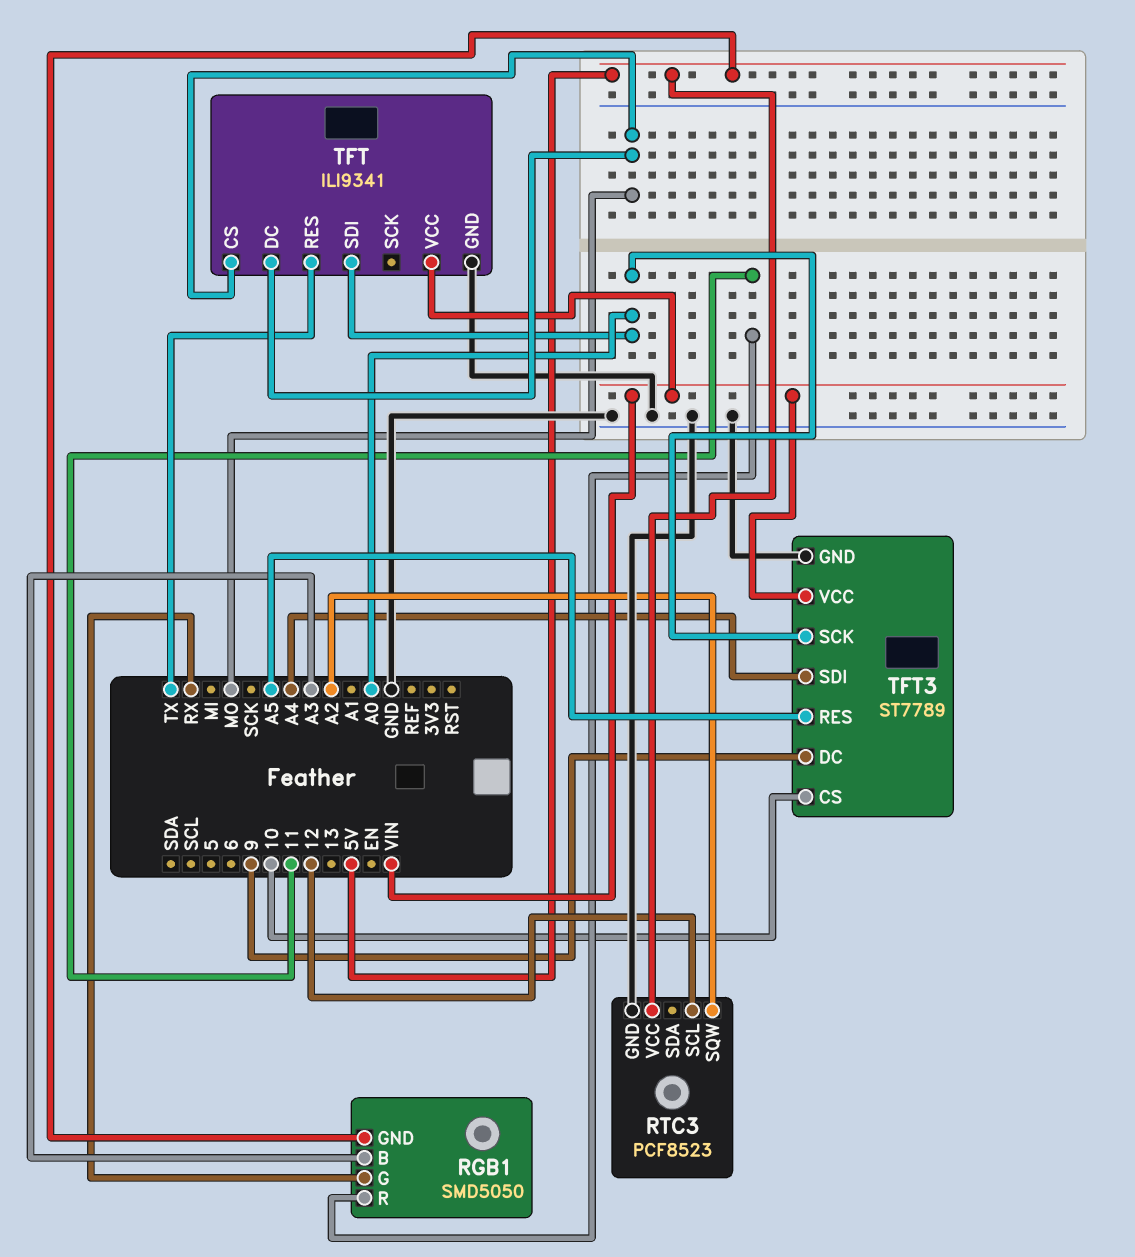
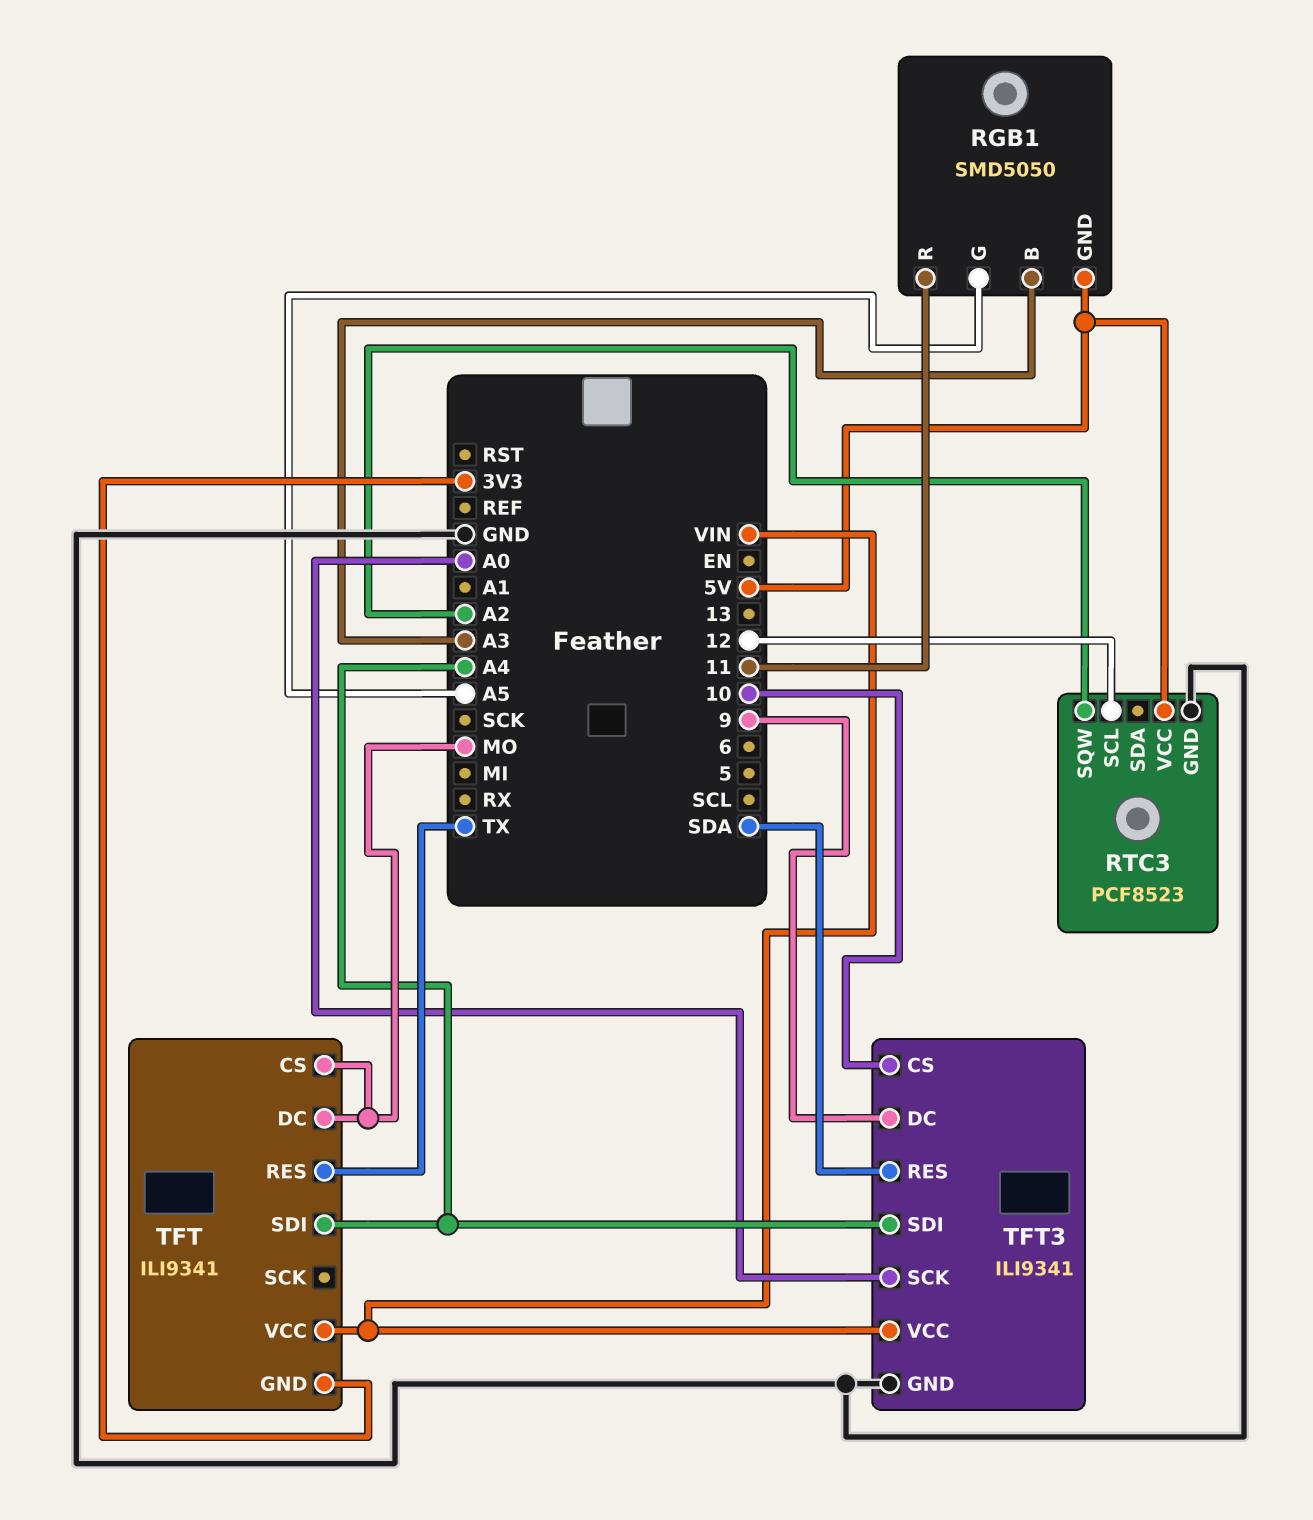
RGB1 pin G: RX -> A5
TFT pin GND: GND -> 3V3
TFT pin SDI: A0 -> A4
TFT3: ST7789 -> ILI9341
TFT3 pin RES: A5 -> SDA

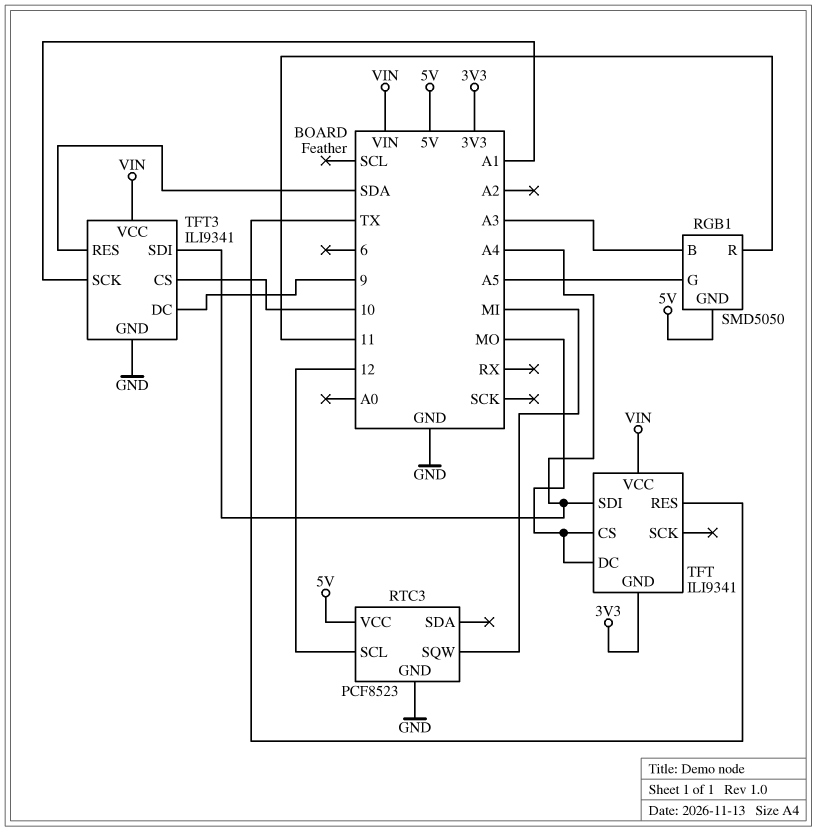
RTC3 pin SQW: A2 -> MI
TFT3 pin SCK: A0 -> A1

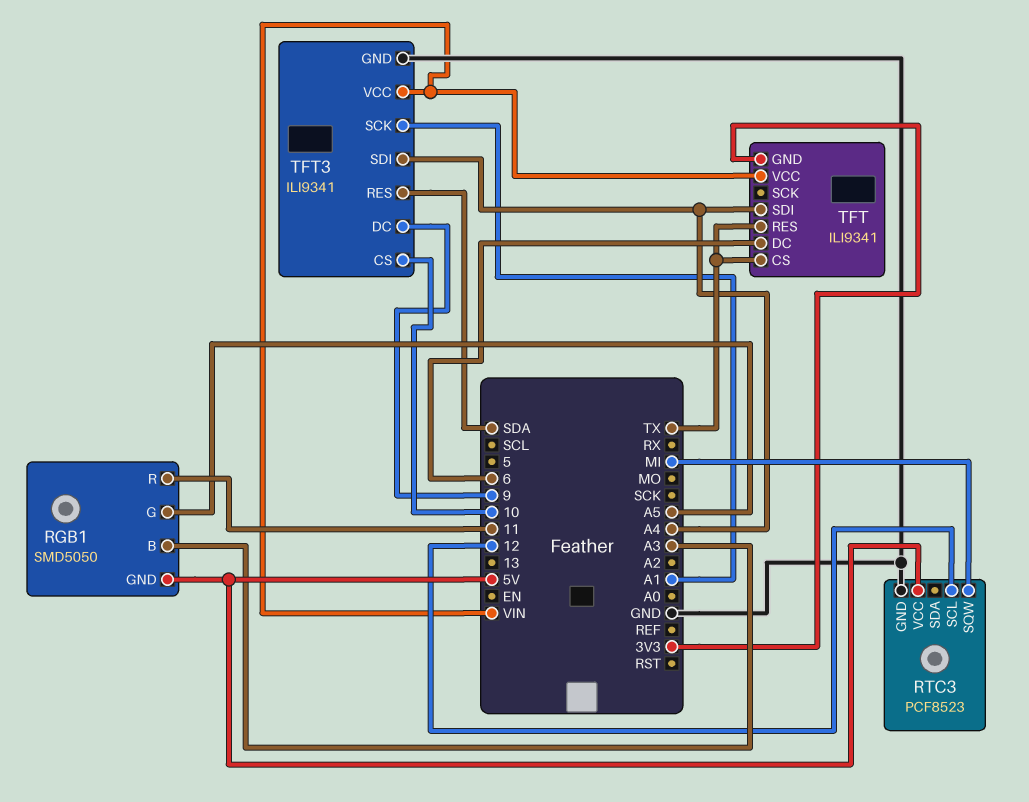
TFT pin CS: MO -> TX
TFT pin DC: MO -> 6

